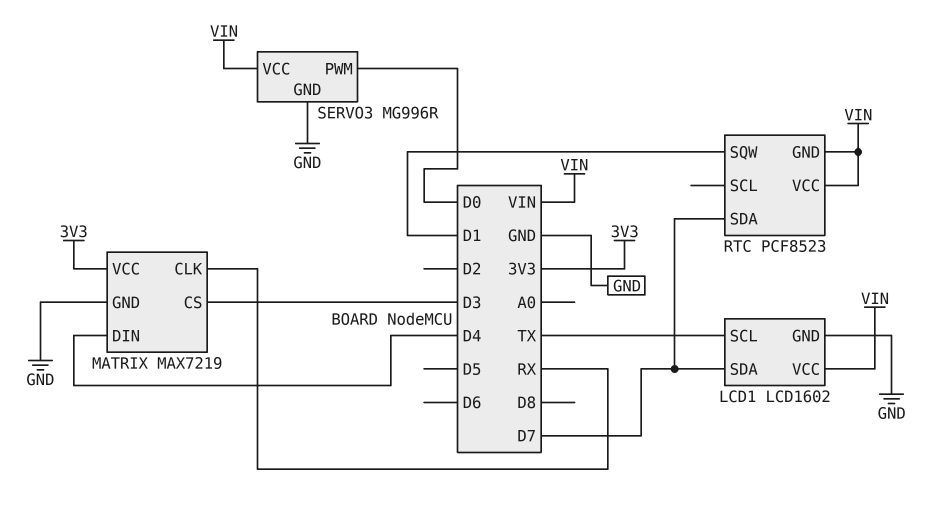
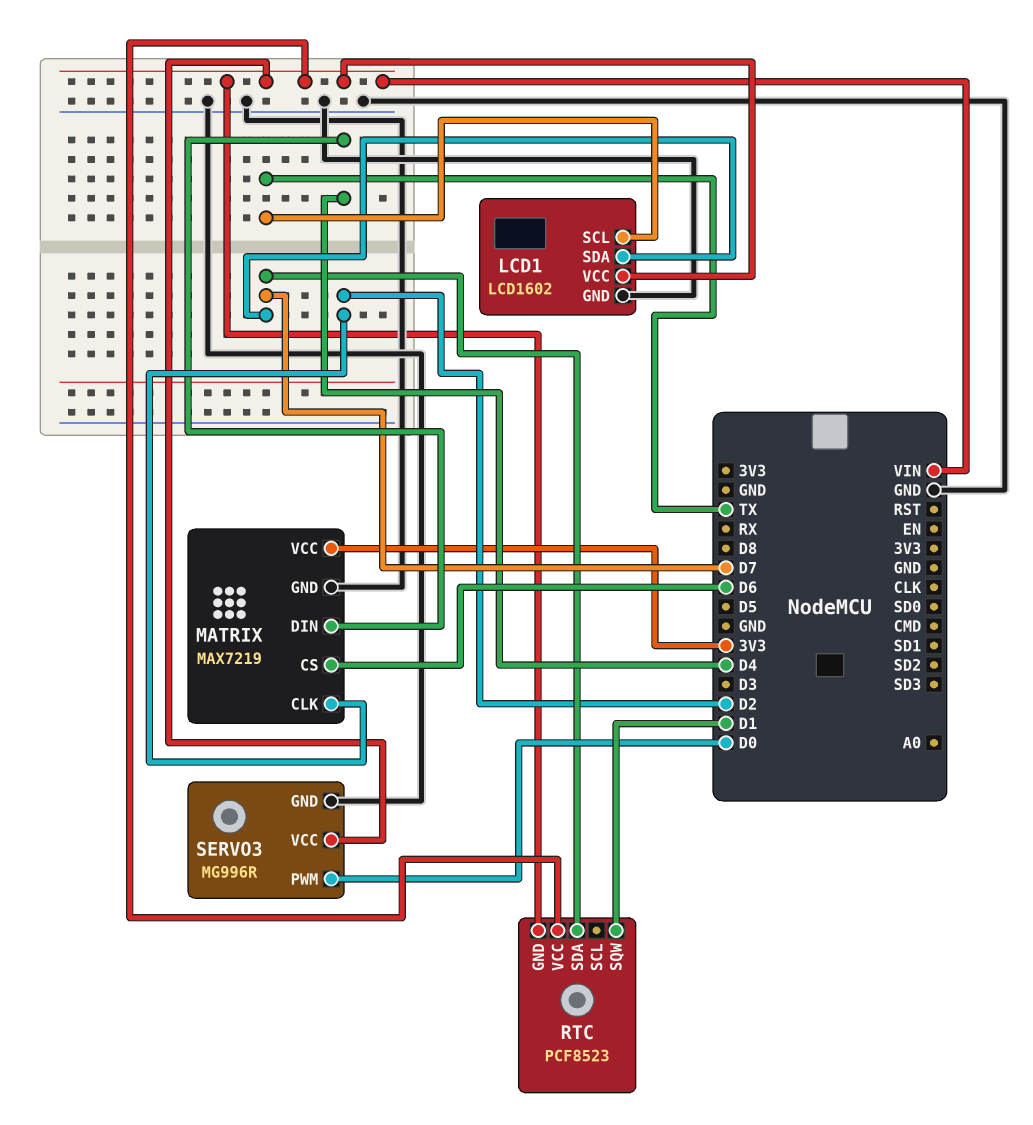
MATRIX pin CLK: RX -> D2
MATRIX pin CS: D3 -> D6

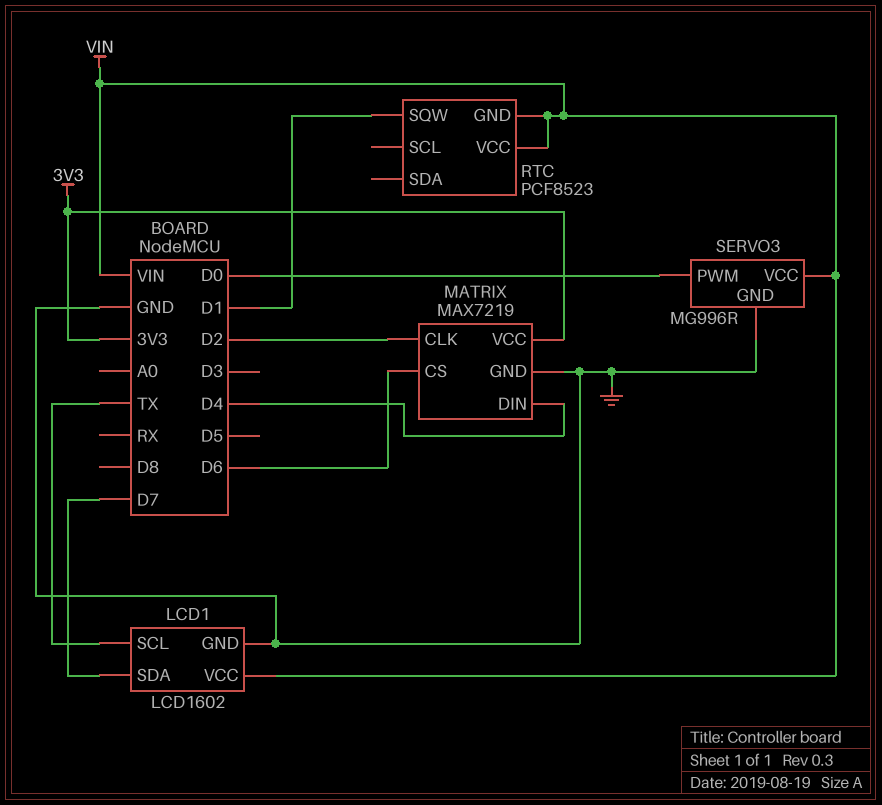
RTC pin SDA: D7 -> none

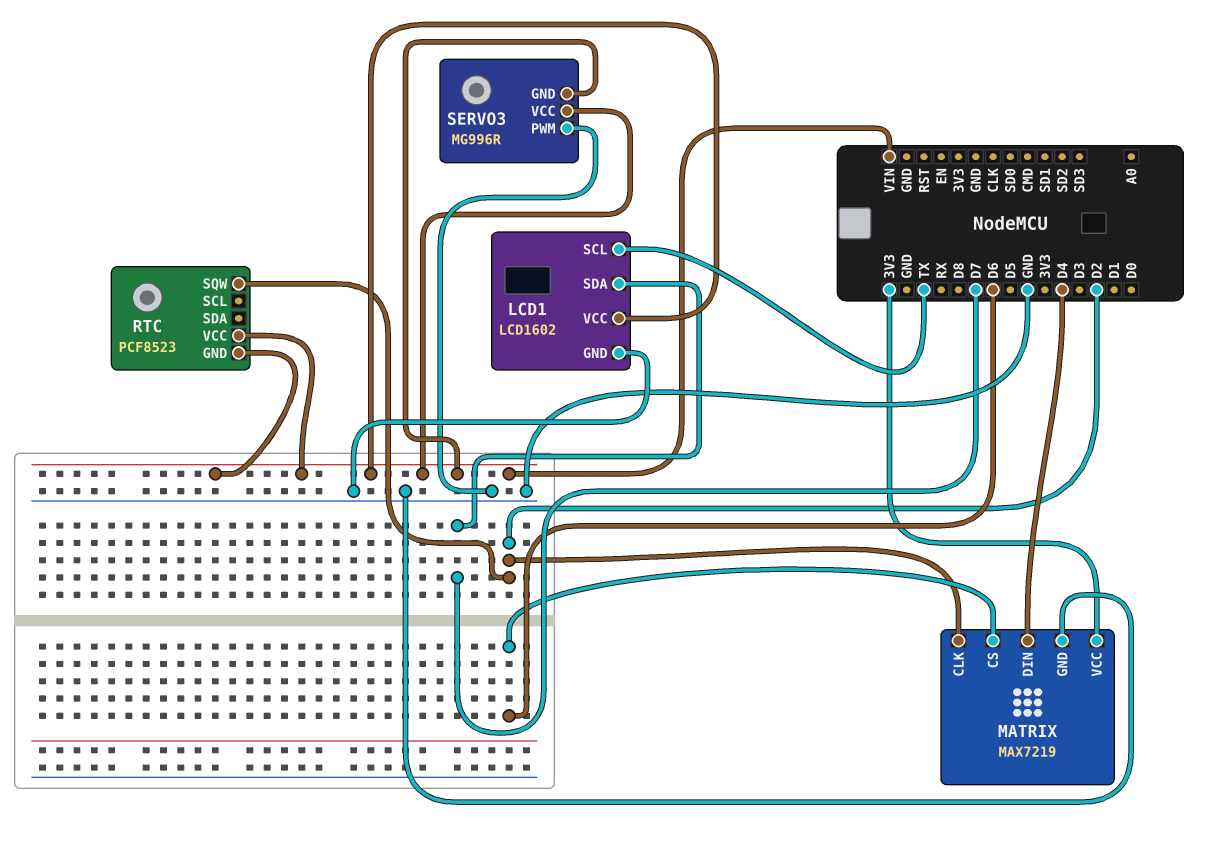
RTC pin SQW: D1 -> D2
SERVO3 pin GND: GND -> VIN
SERVO3 pin PWM: D0 -> GND

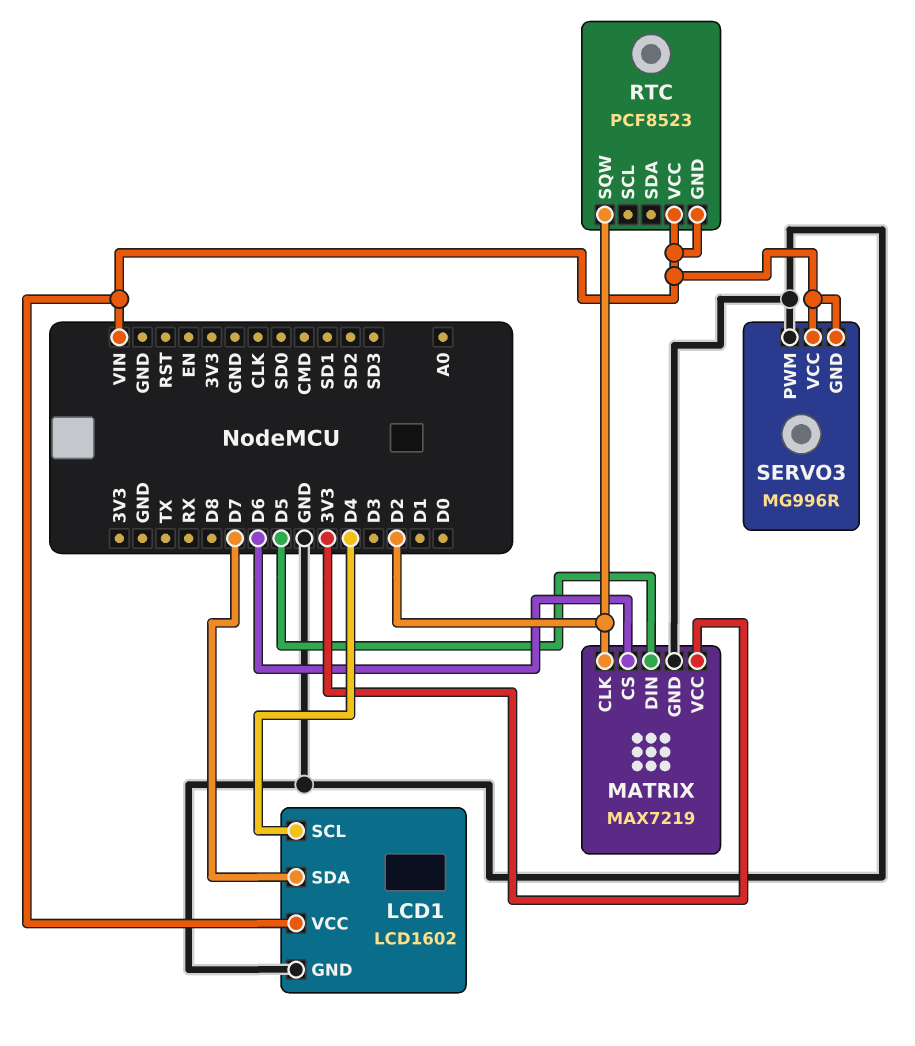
LCD1 pin SCL: TX -> D4
MATRIX pin DIN: D4 -> D5

